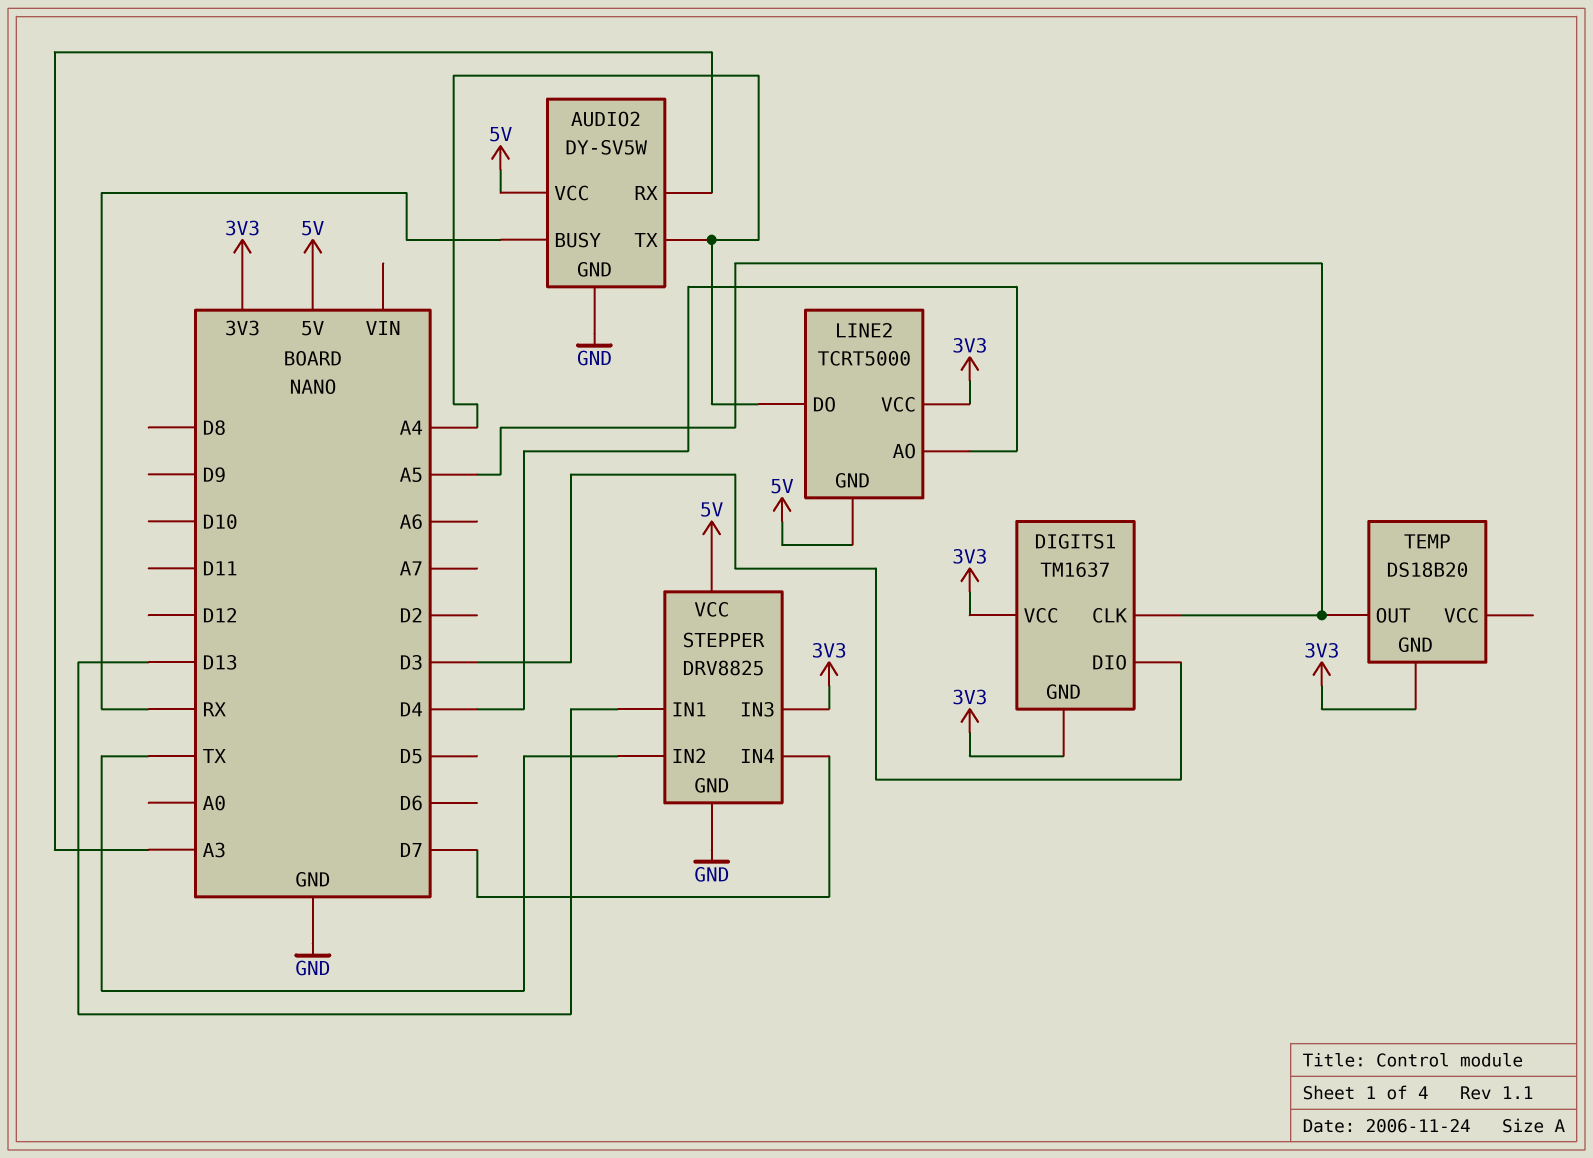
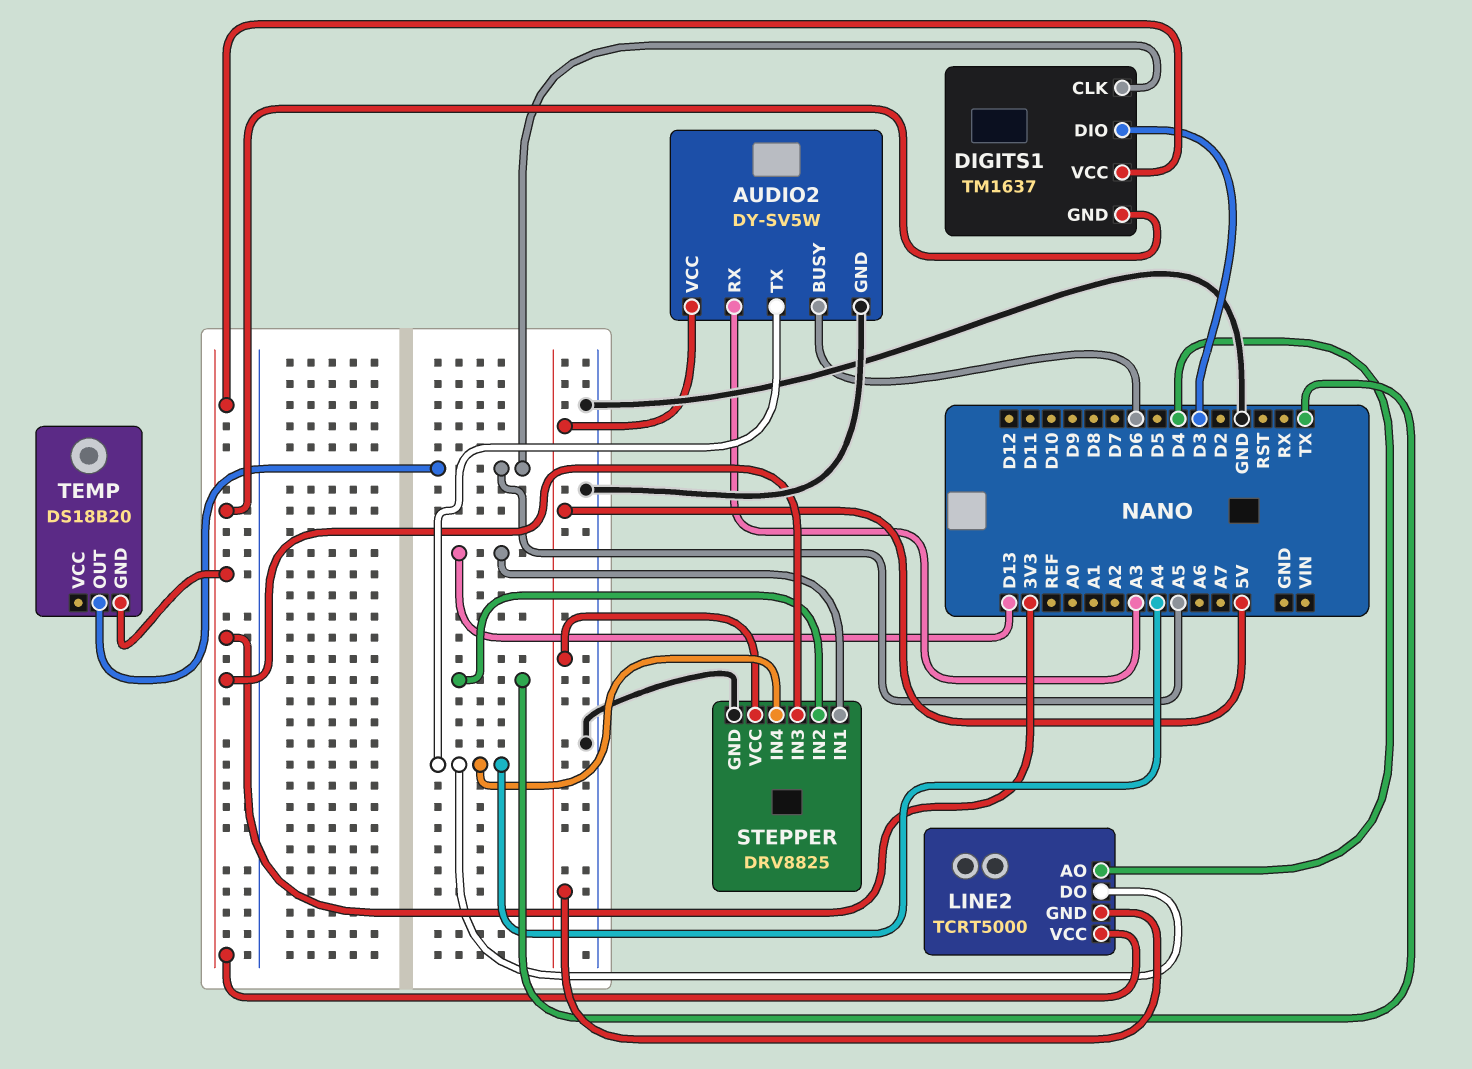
AUDIO2 pin BUSY: RX -> D6
STEPPER pin IN4: D7 -> A4

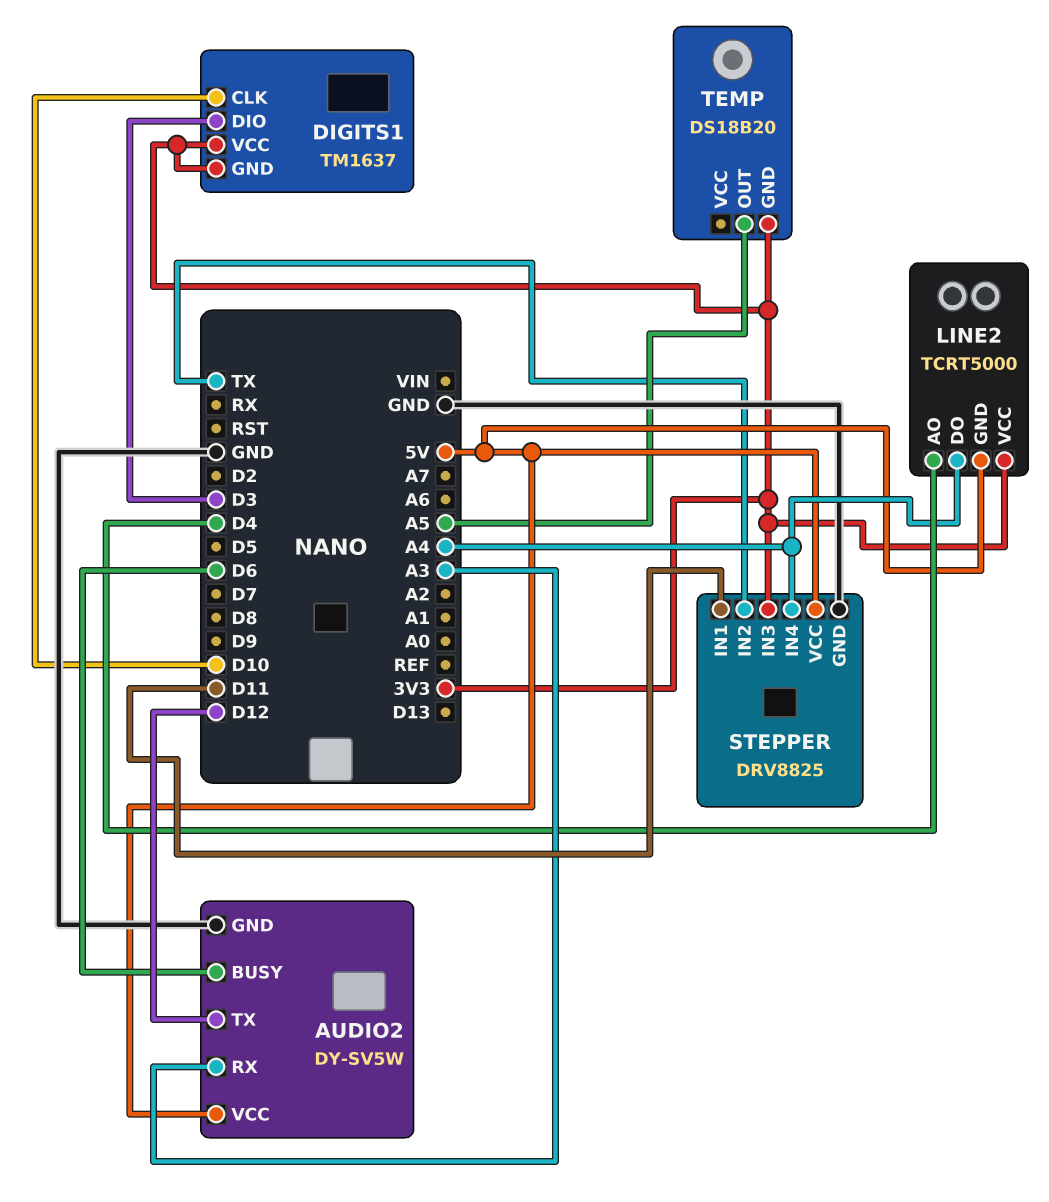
AUDIO2 pin TX: A4 -> D12
DIGITS1 pin CLK: A5 -> D10
STEPPER pin IN1: D13 -> D11

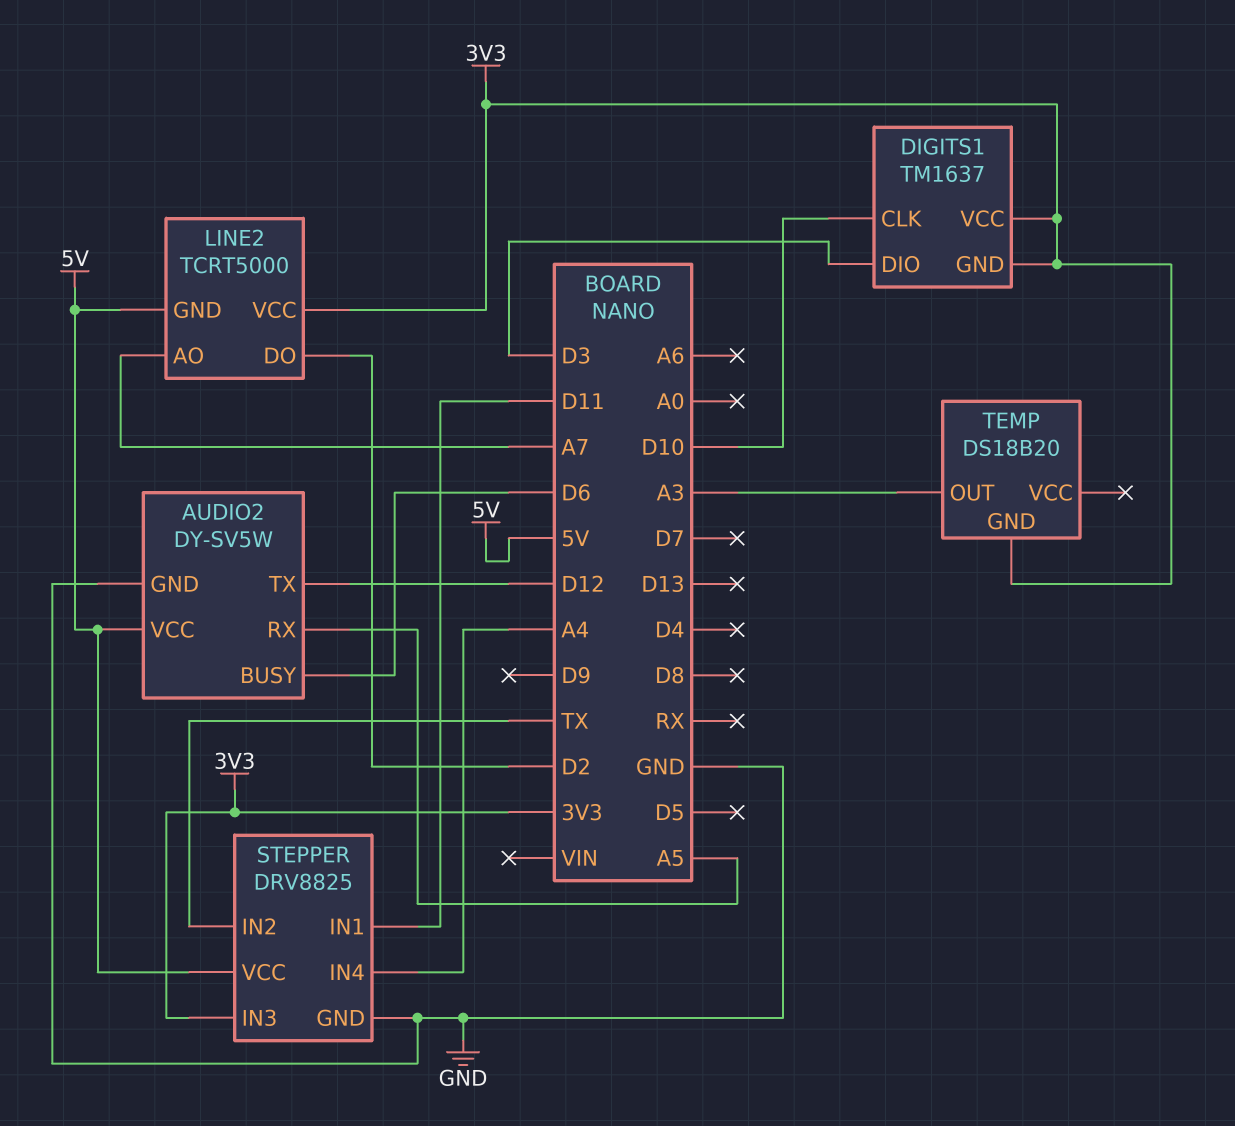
AUDIO2 pin RX: A3 -> A5
LINE2 pin AO: D4 -> A7
LINE2 pin DO: A4 -> D2
TEMP pin OUT: A5 -> A3

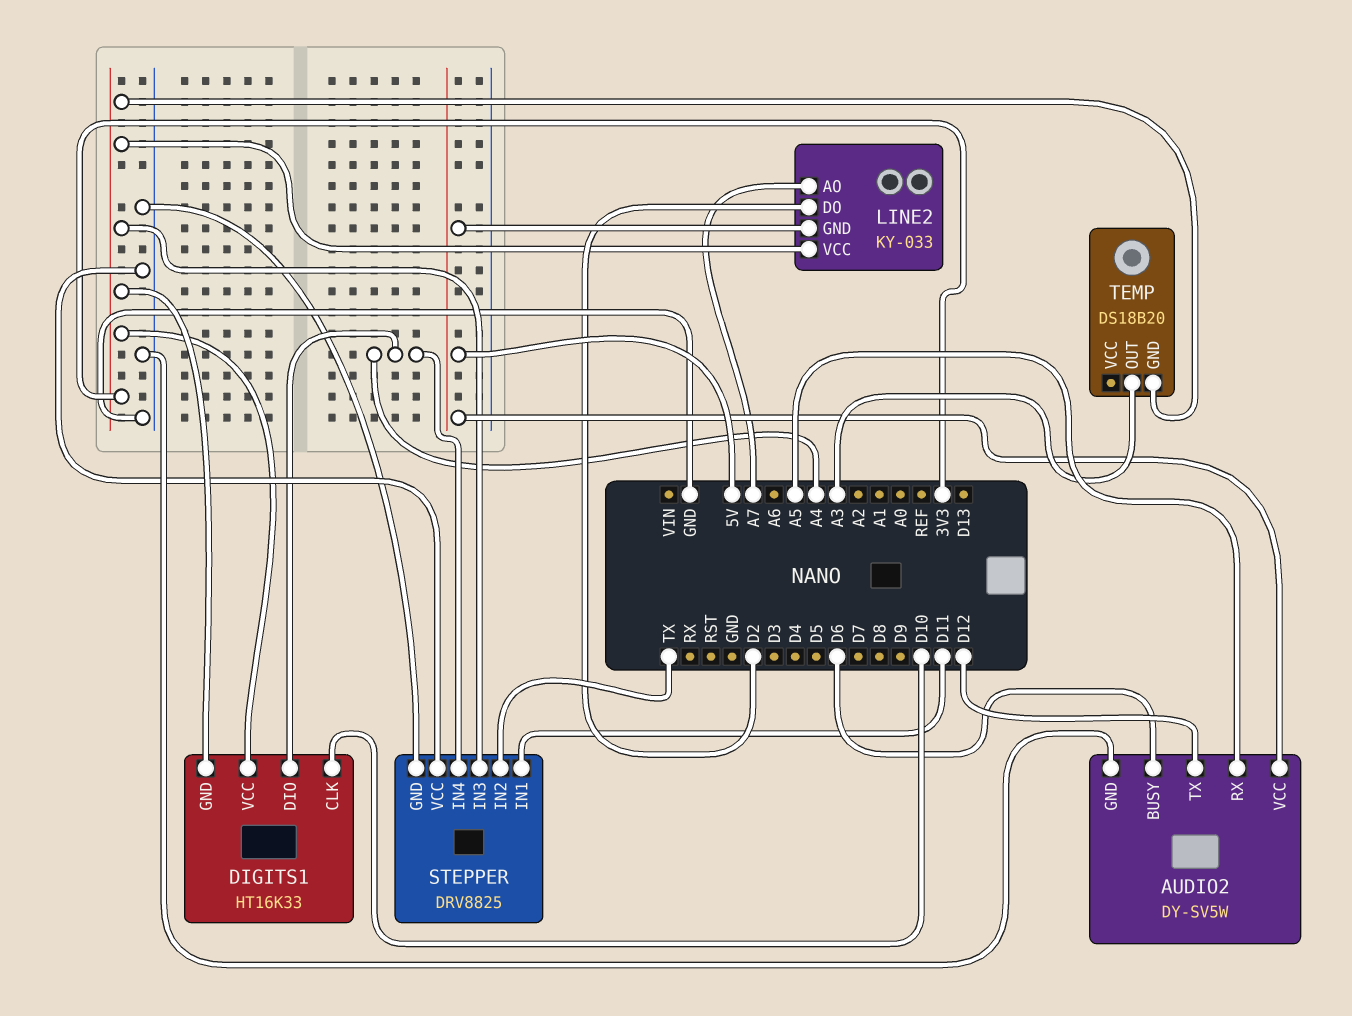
DIGITS1: TM1637 -> HT16K33
DIGITS1 pin DIO: D3 -> A4
LINE2: TCRT5000 -> KY-033
STEPPER pin VCC: 5V -> GND

